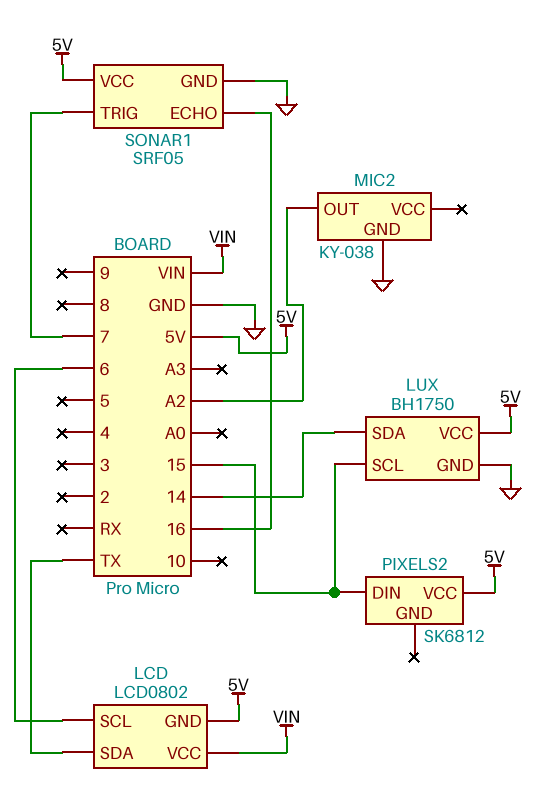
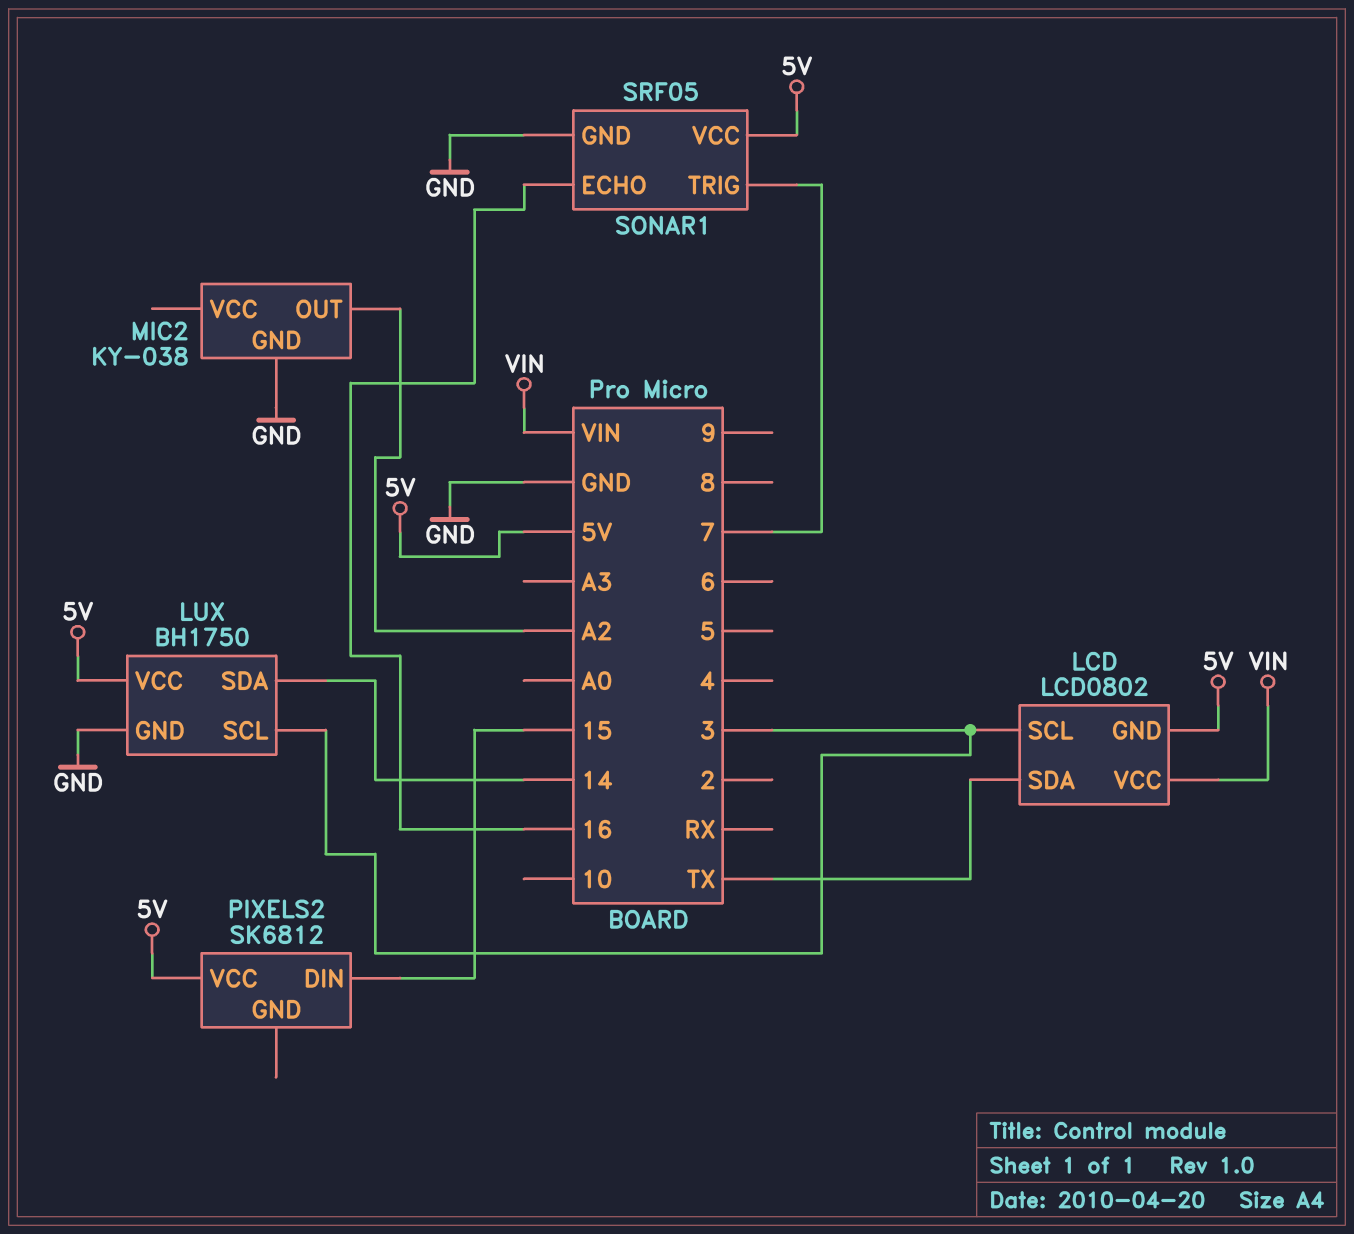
LCD pin SCL: 6 -> 3
LUX pin SCL: 15 -> 3

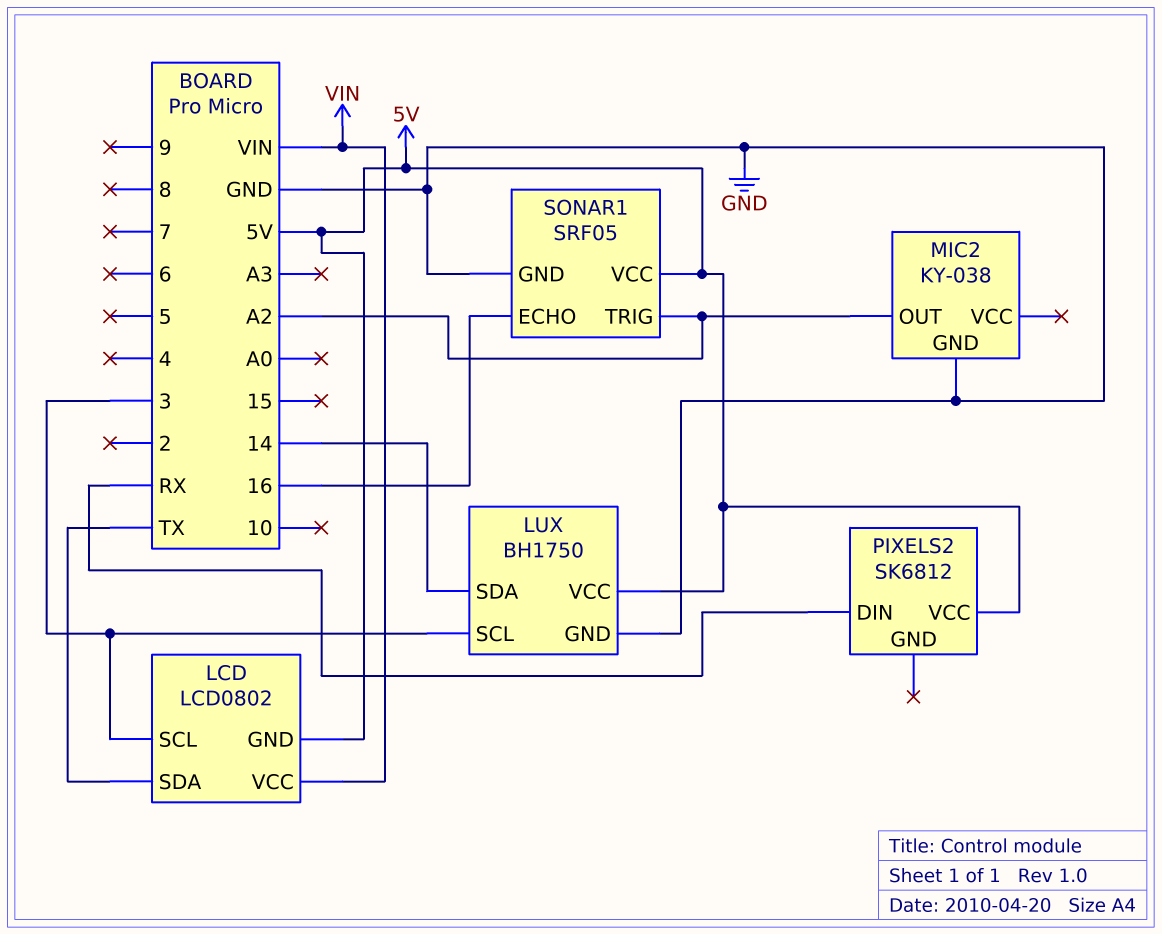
PIXELS2 pin DIN: 15 -> RX
SONAR1 pin TRIG: 7 -> A2

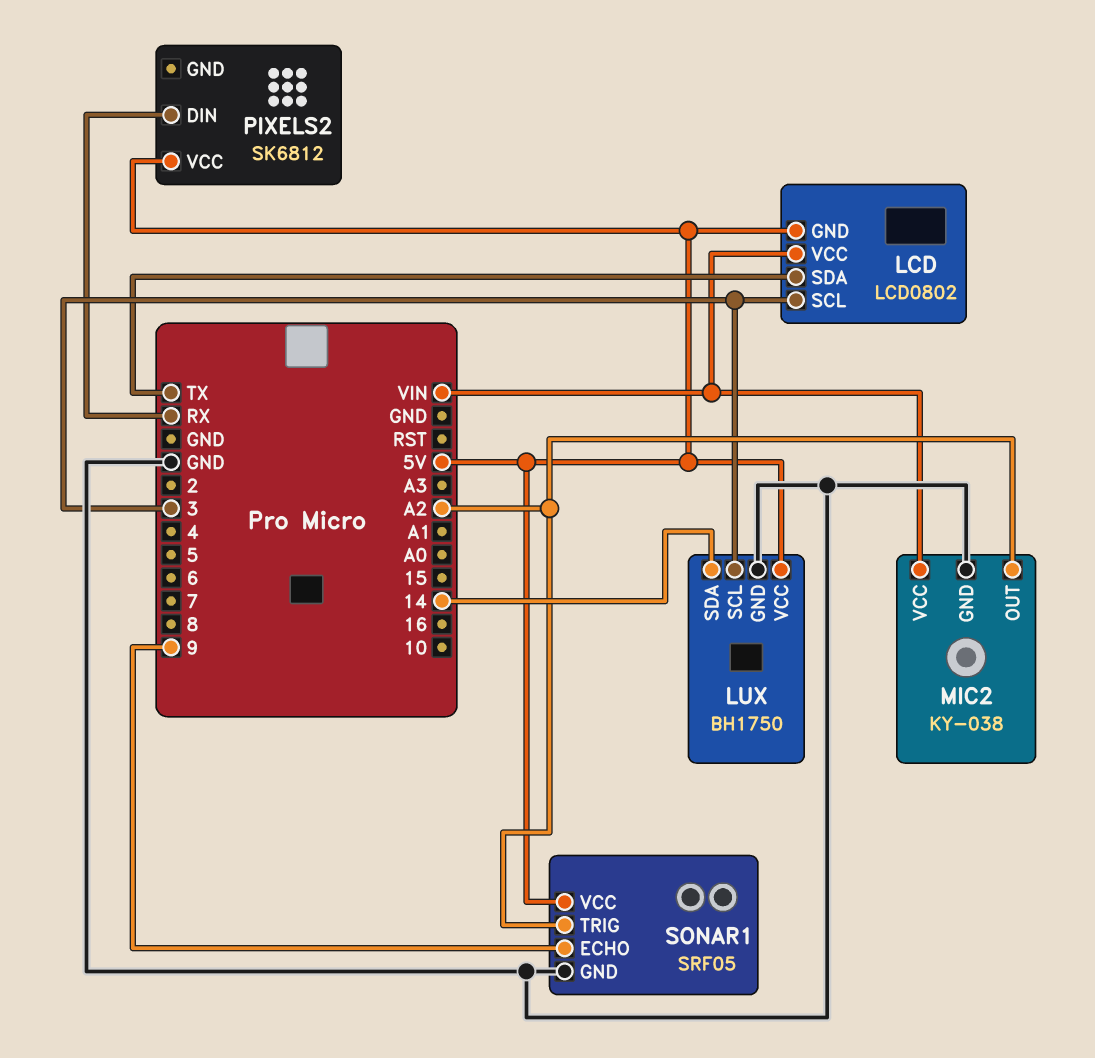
MIC2 pin VCC: none -> VIN
SONAR1 pin ECHO: 16 -> 9

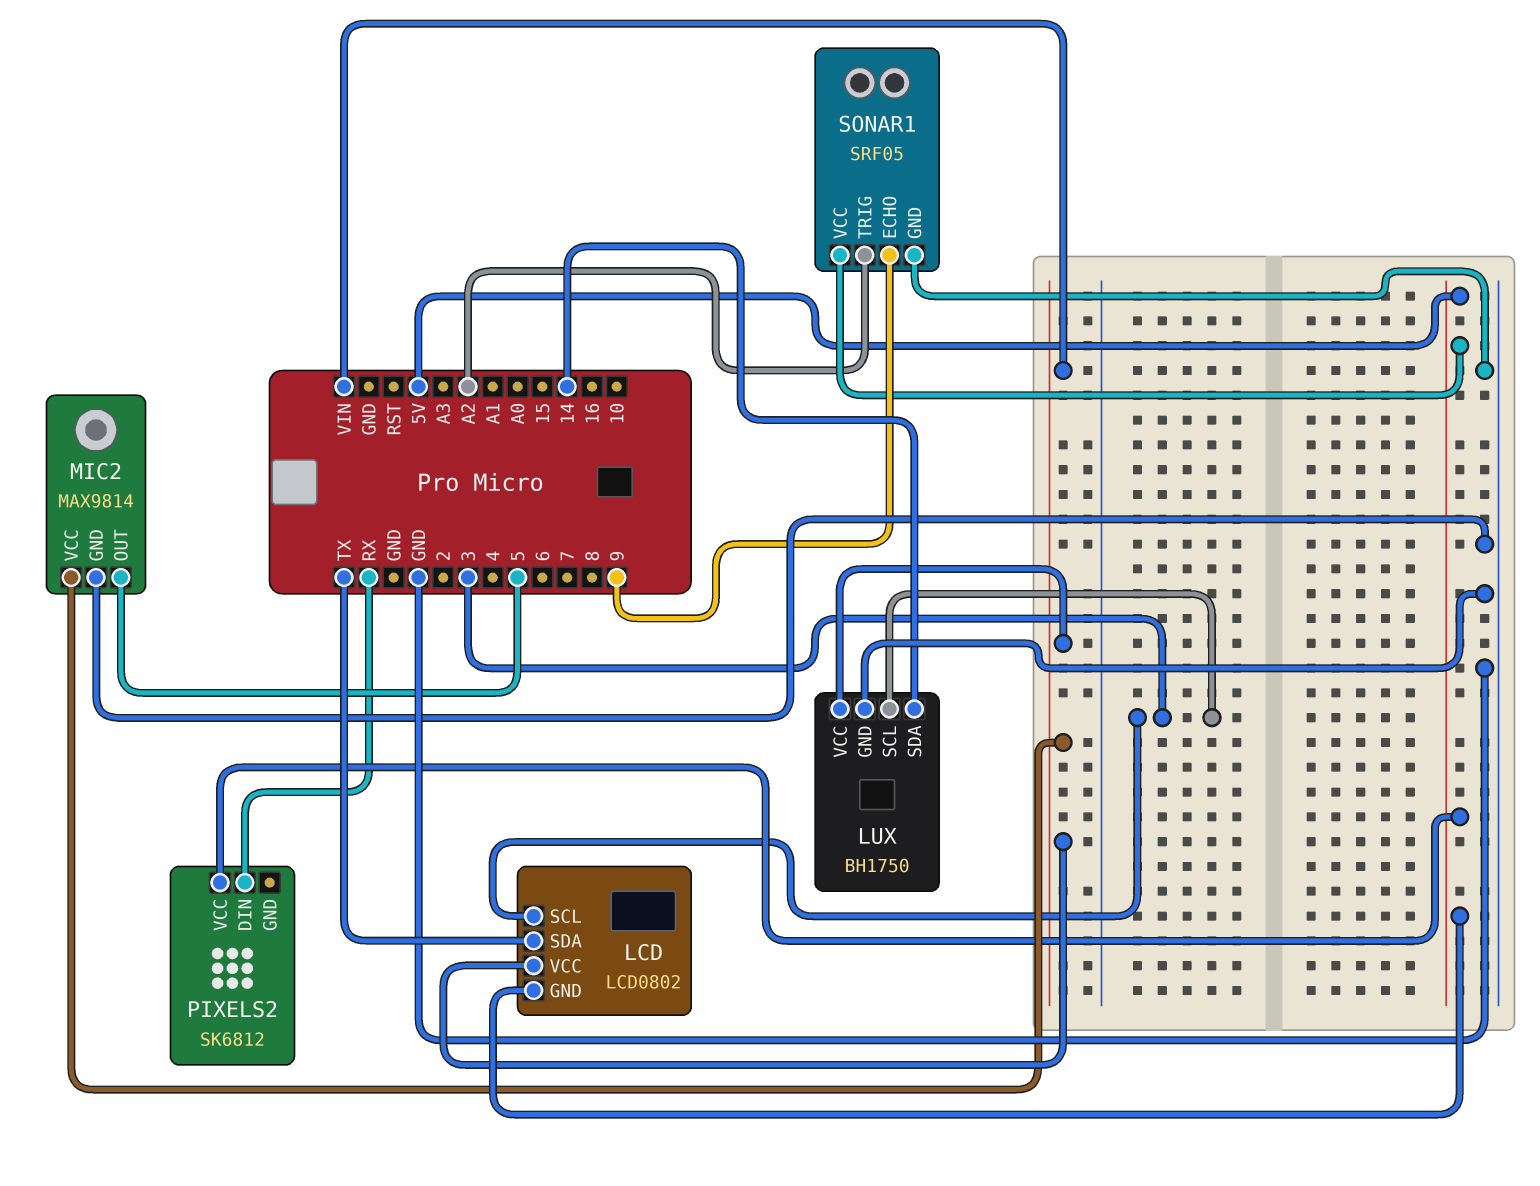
LUX pin VCC: 5V -> VIN
MIC2: KY-038 -> MAX9814
MIC2 pin OUT: A2 -> 5

